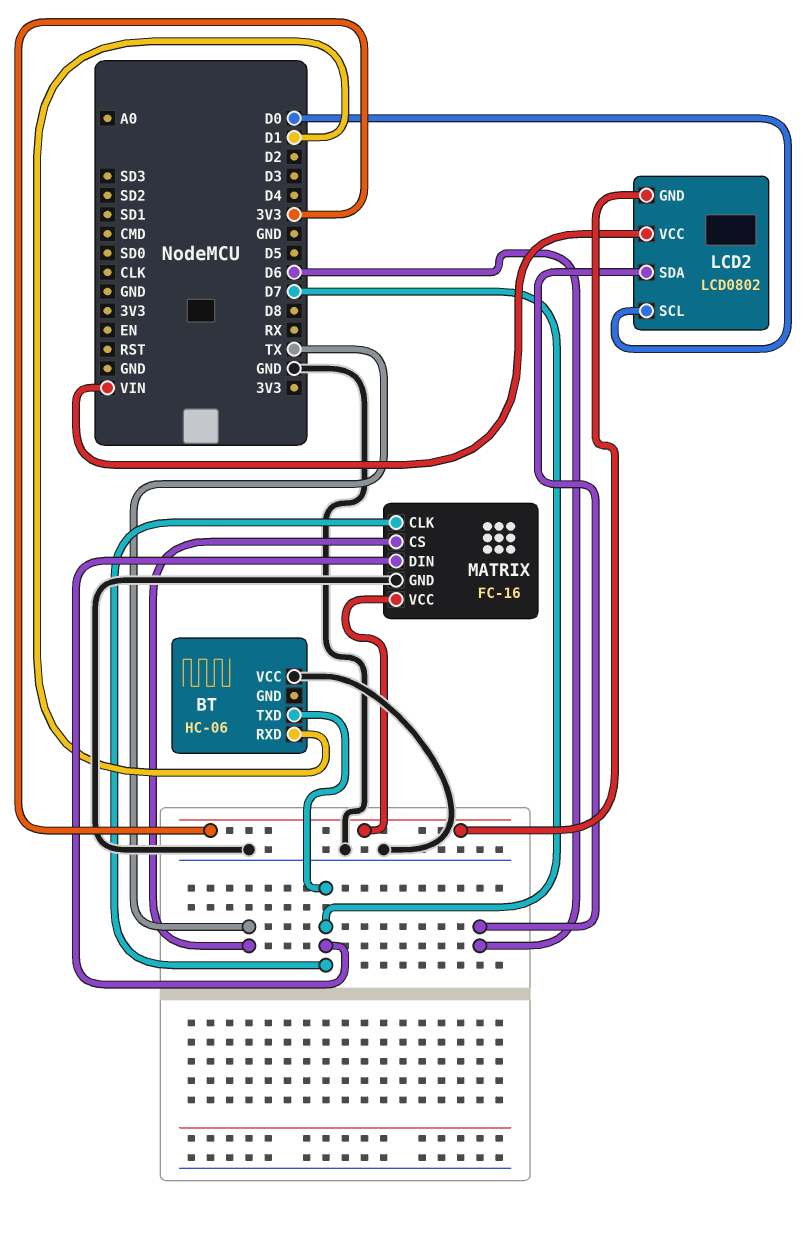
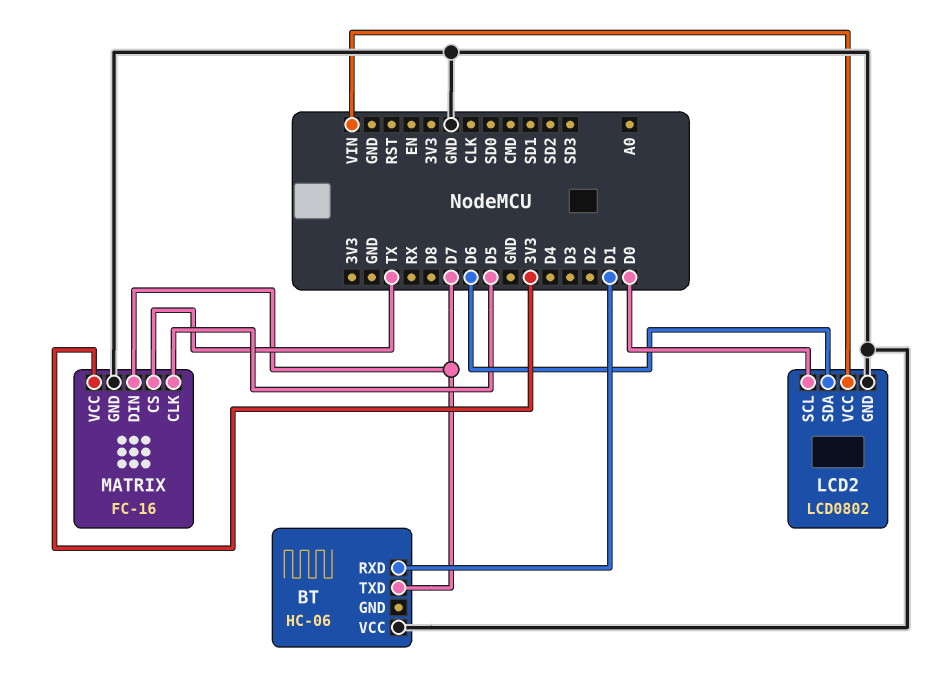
LCD2 pin GND: 3V3 -> GND
MATRIX pin CLK: D7 -> D5

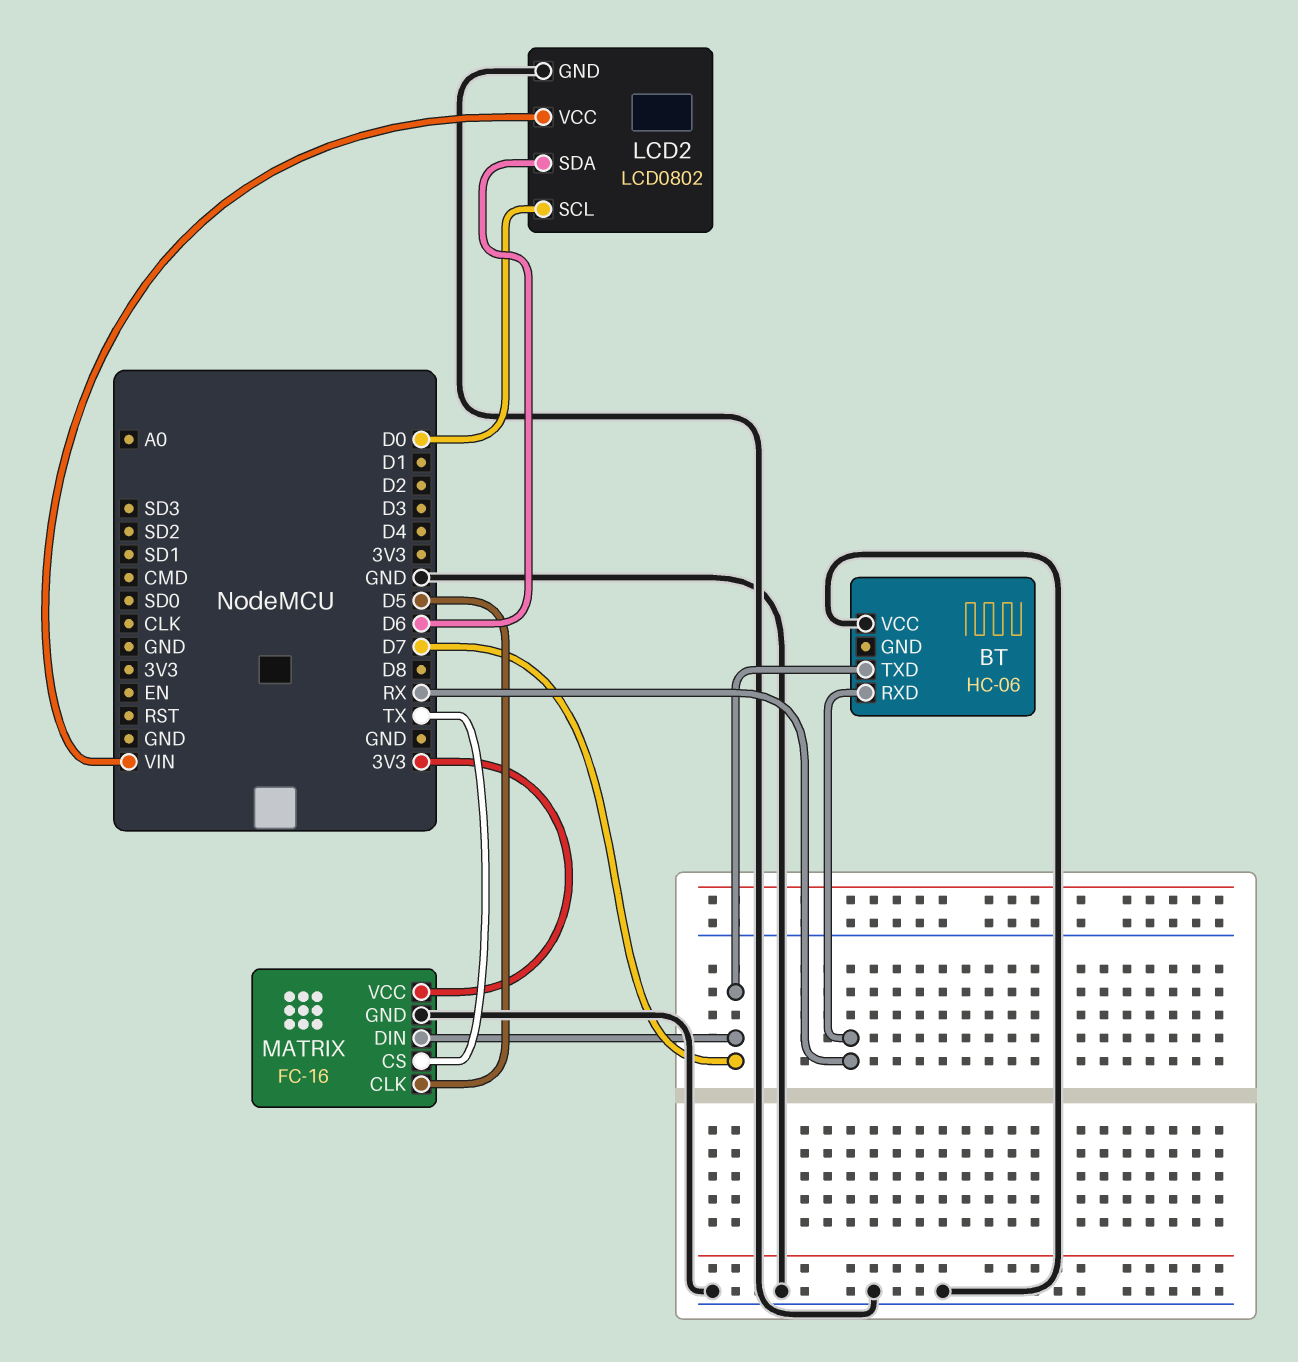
BT pin RXD: D1 -> RX

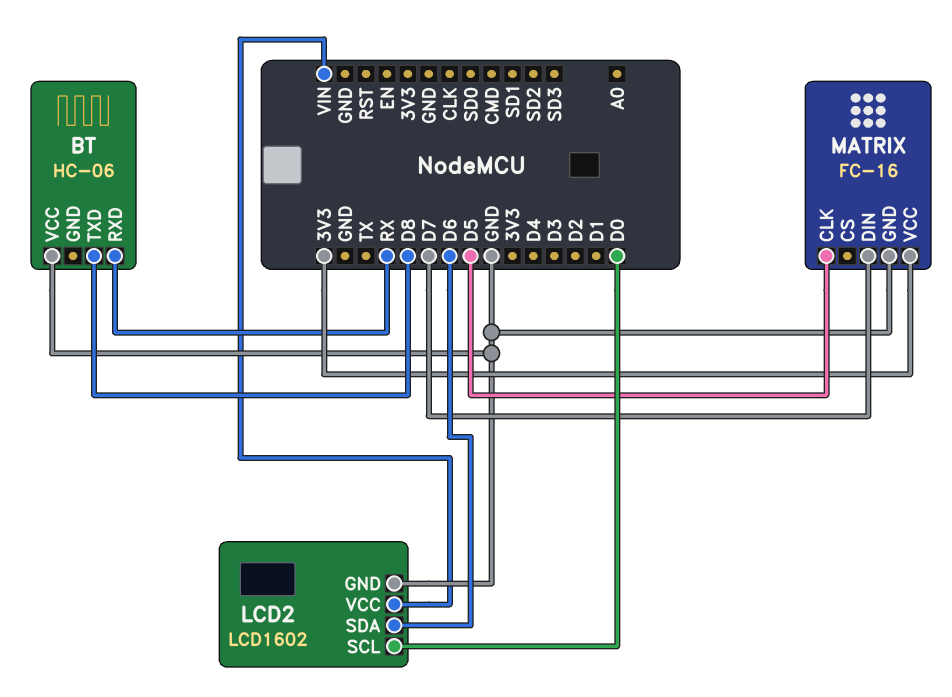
BT pin TXD: D7 -> D8
LCD2: LCD0802 -> LCD1602
MATRIX pin CS: TX -> none

